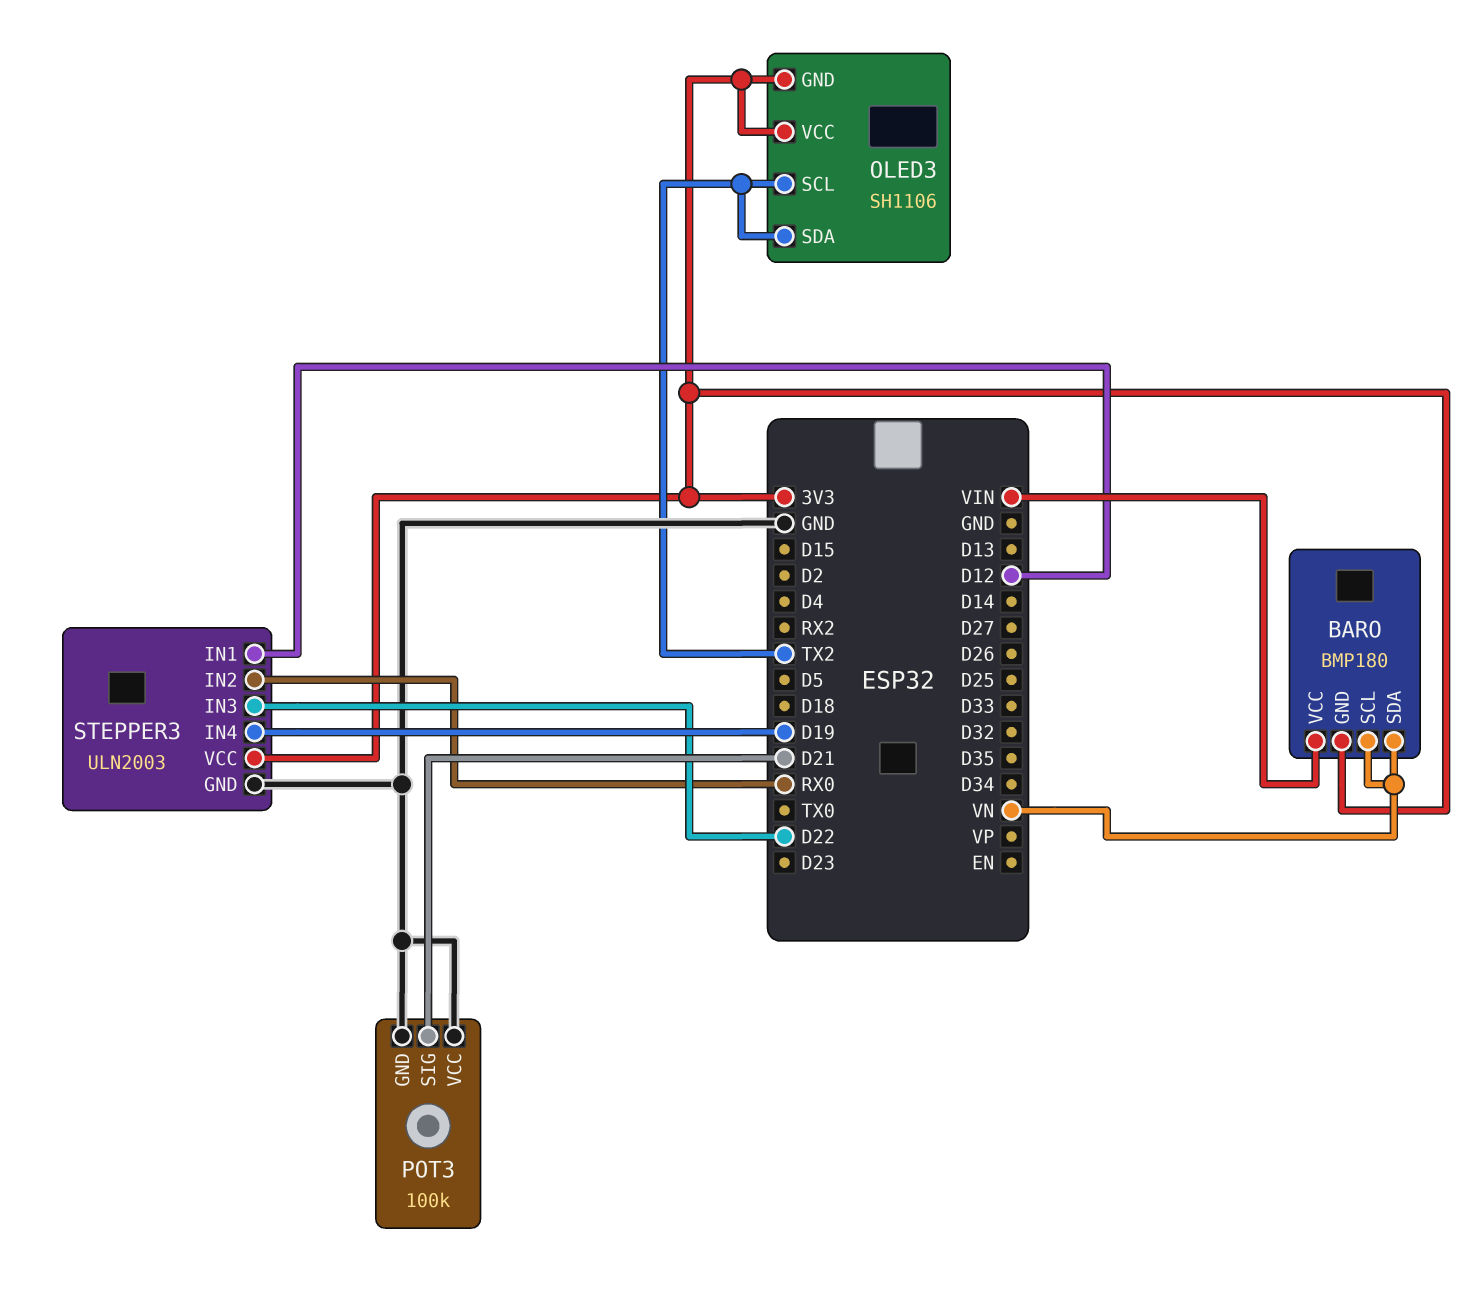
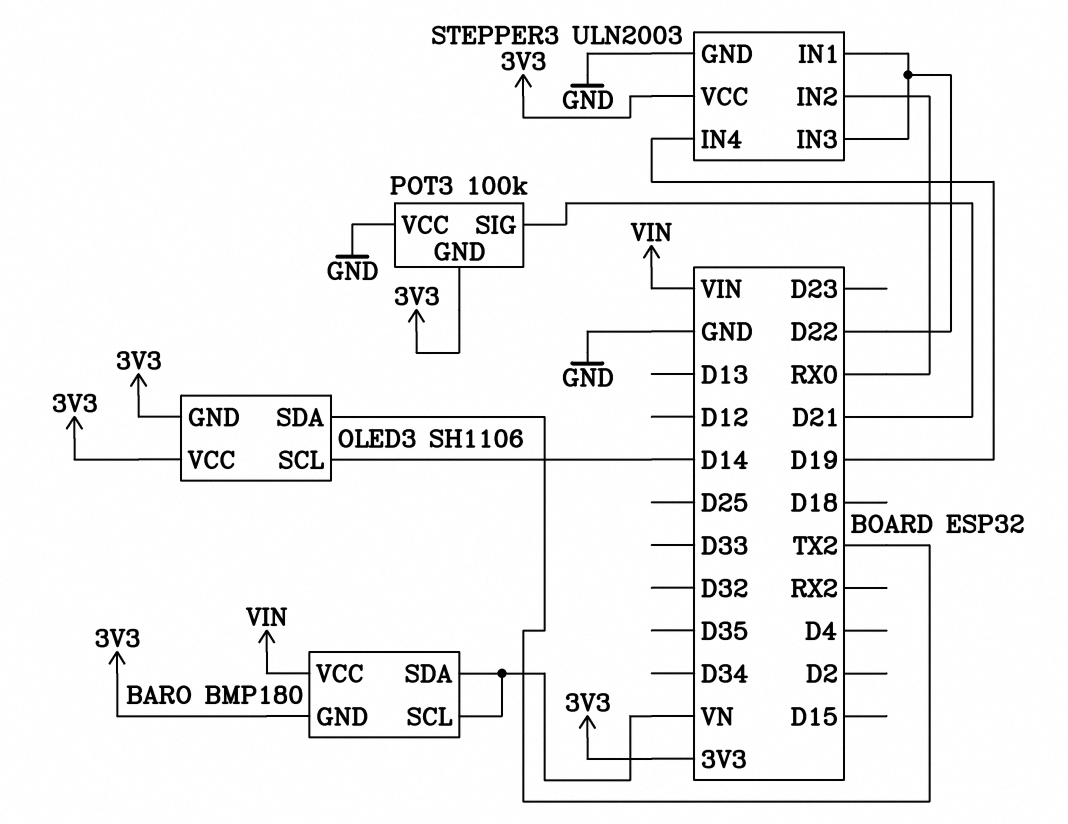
OLED3 pin SCL: TX2 -> D14
POT3 pin GND: GND -> 3V3
STEPPER3 pin IN1: D12 -> D22

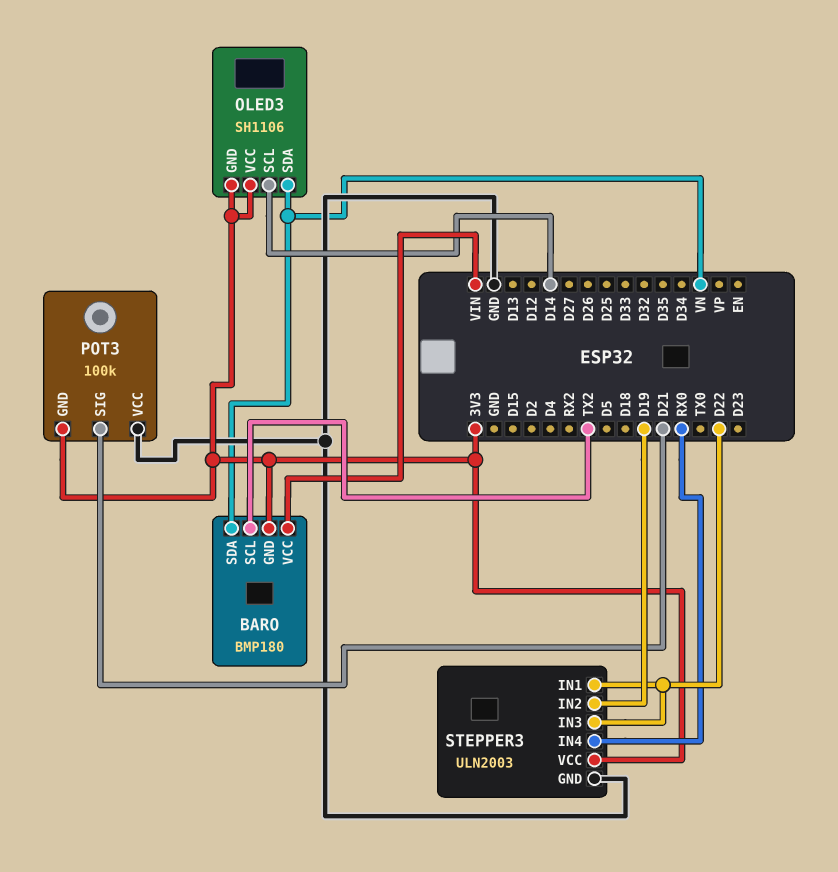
BARO pin SCL: VN -> TX2
OLED3 pin SDA: TX2 -> VN
STEPPER3 pin IN2: RX0 -> D19
STEPPER3 pin IN4: D19 -> RX0

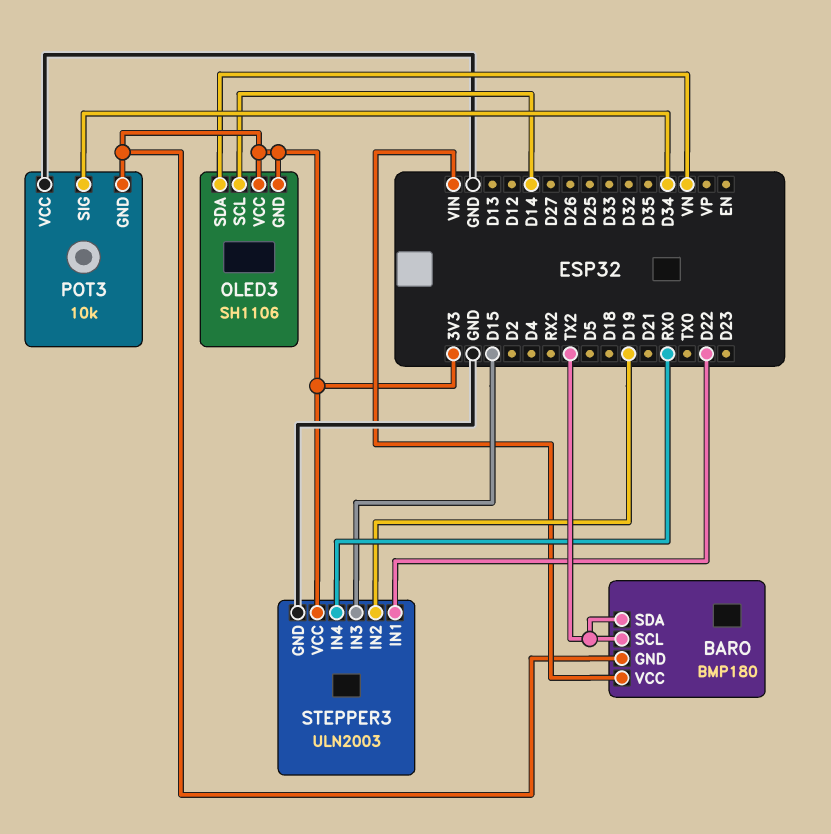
BARO pin SDA: VN -> TX2
POT3: 100k -> 10k
POT3 pin SIG: D21 -> D34
STEPPER3 pin IN3: D22 -> D15

